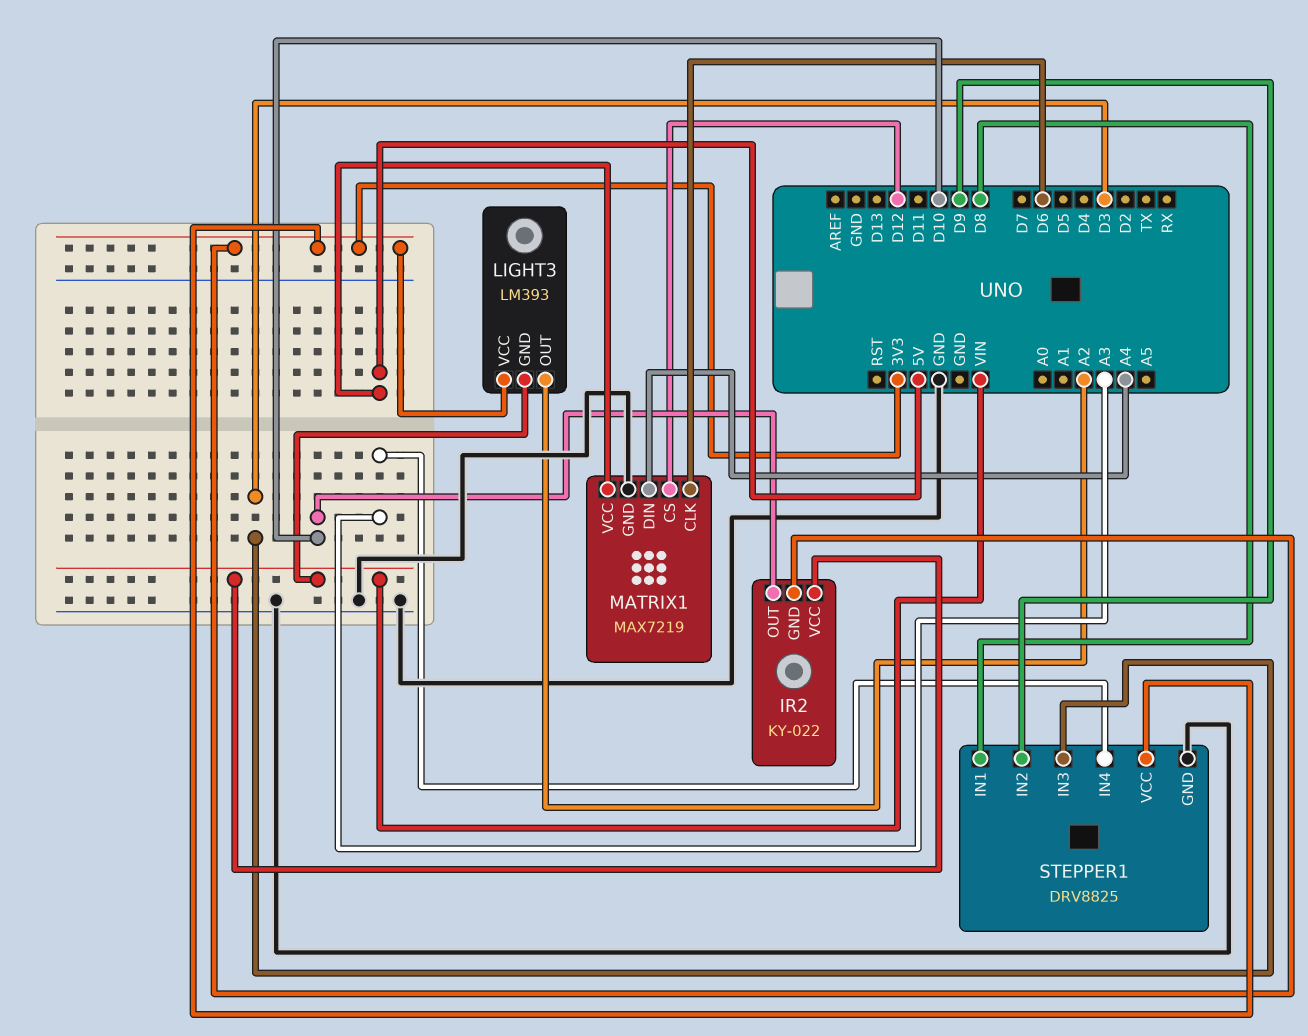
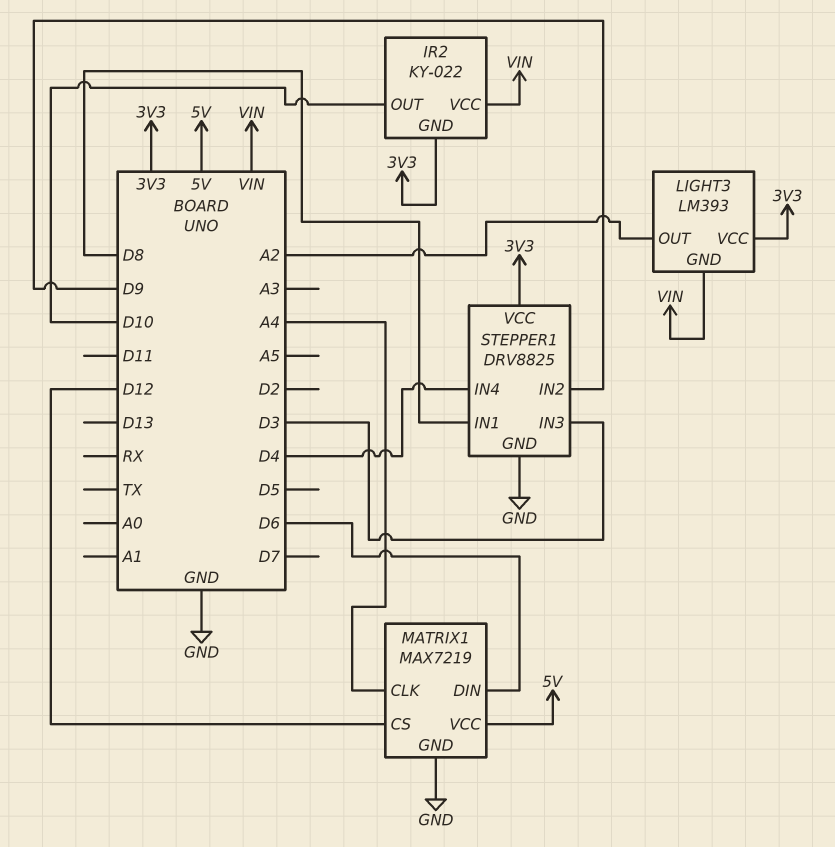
MATRIX1 pin CLK: D6 -> A4
MATRIX1 pin DIN: A4 -> D6
STEPPER1 pin IN4: A3 -> D4

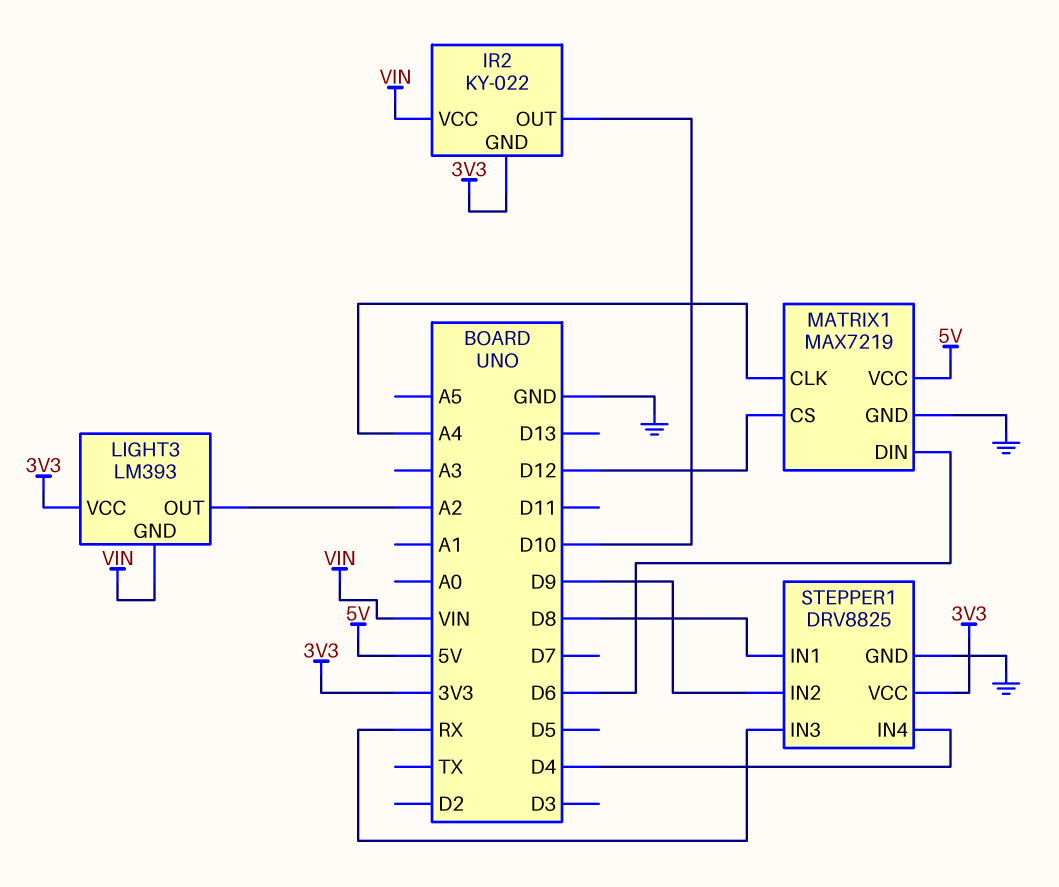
STEPPER1 pin IN3: D3 -> RX

